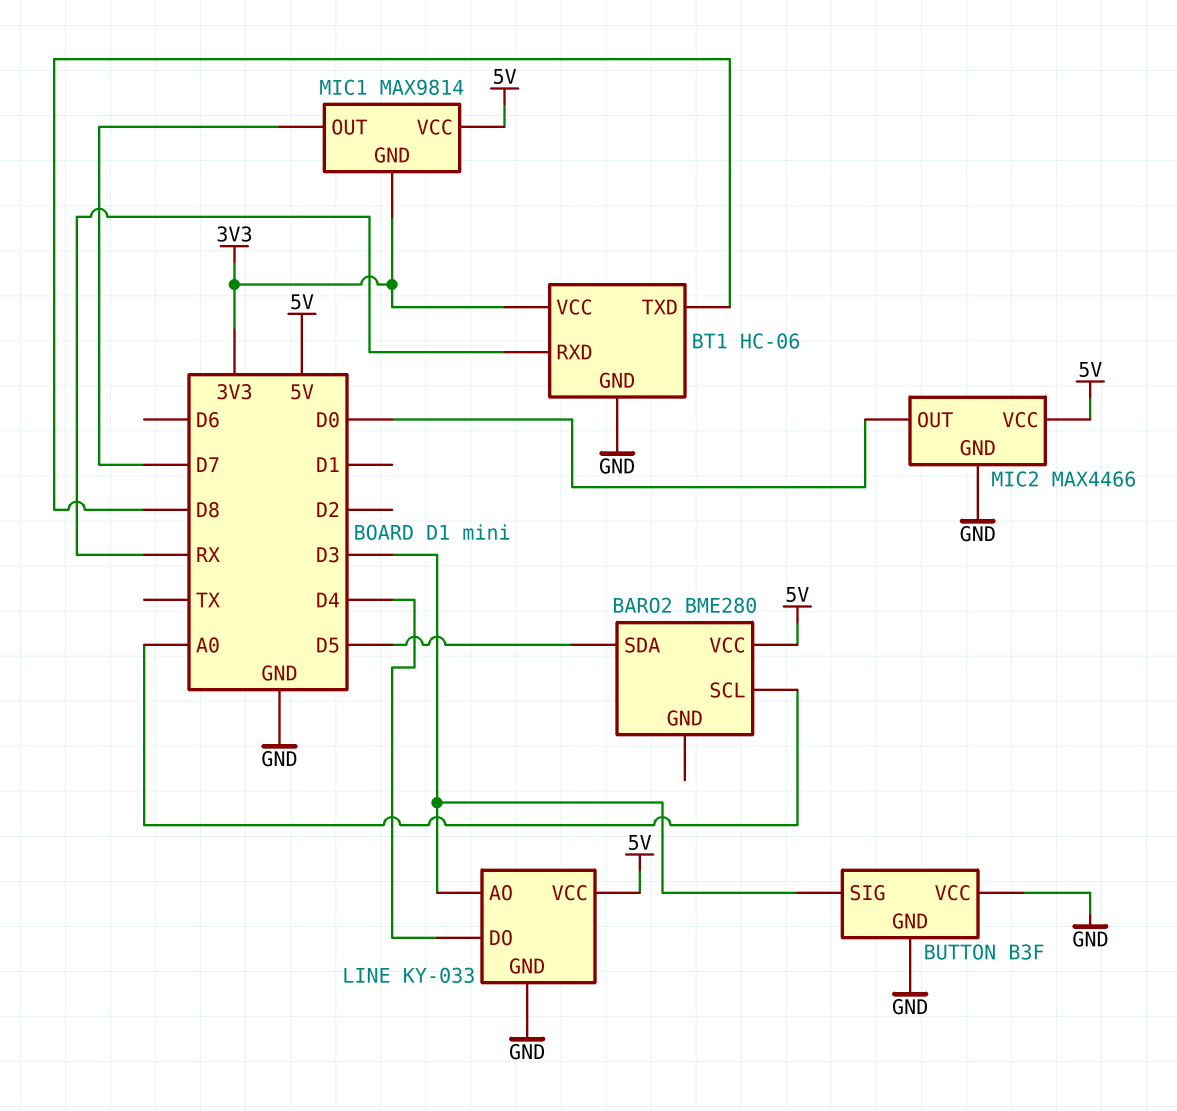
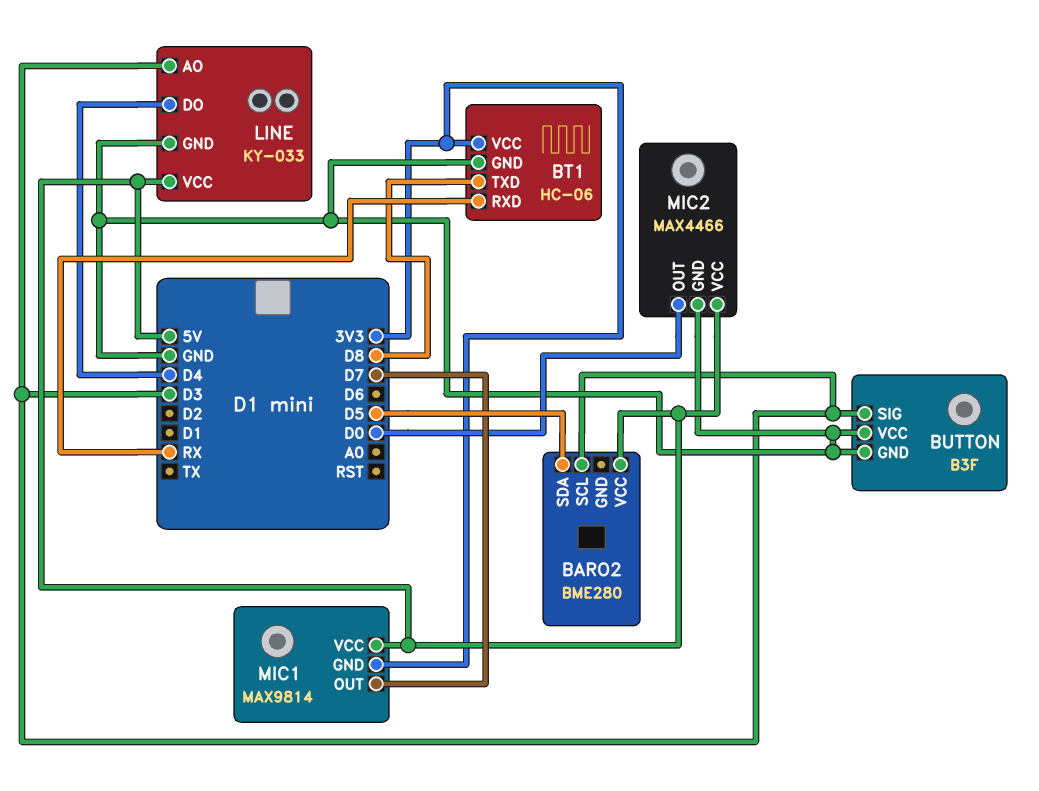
BARO2 pin SCL: A0 -> D3

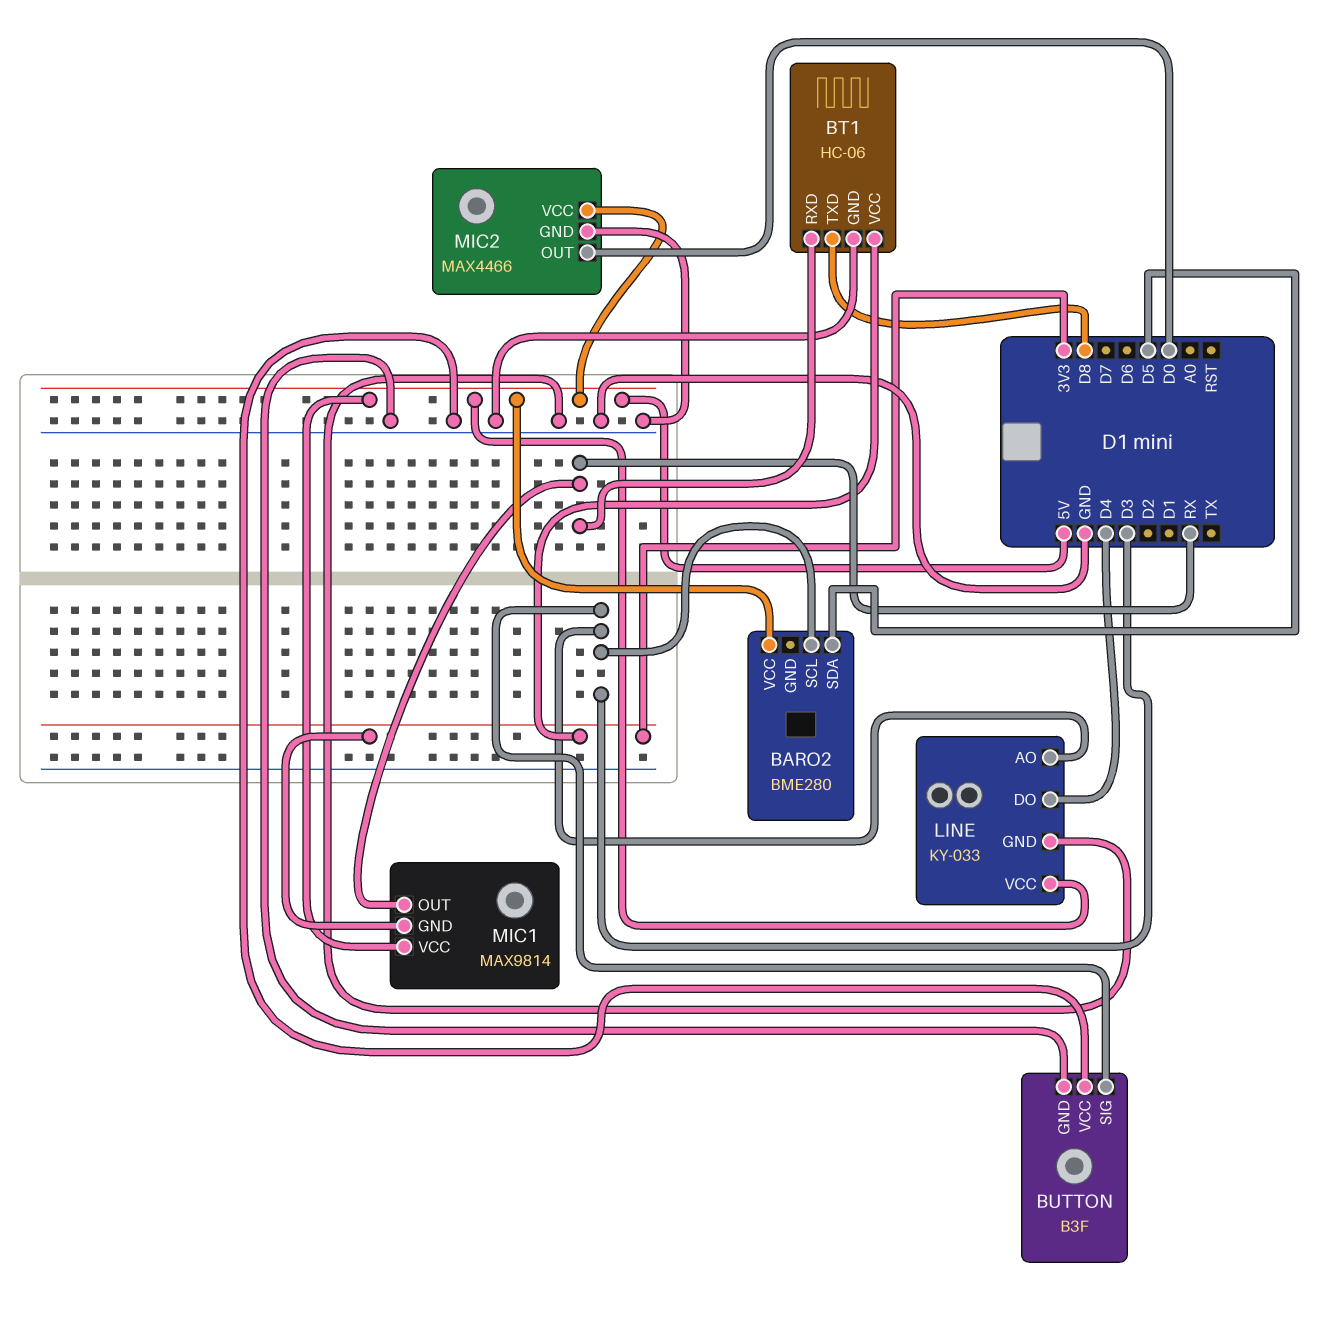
MIC1 pin OUT: D7 -> RX

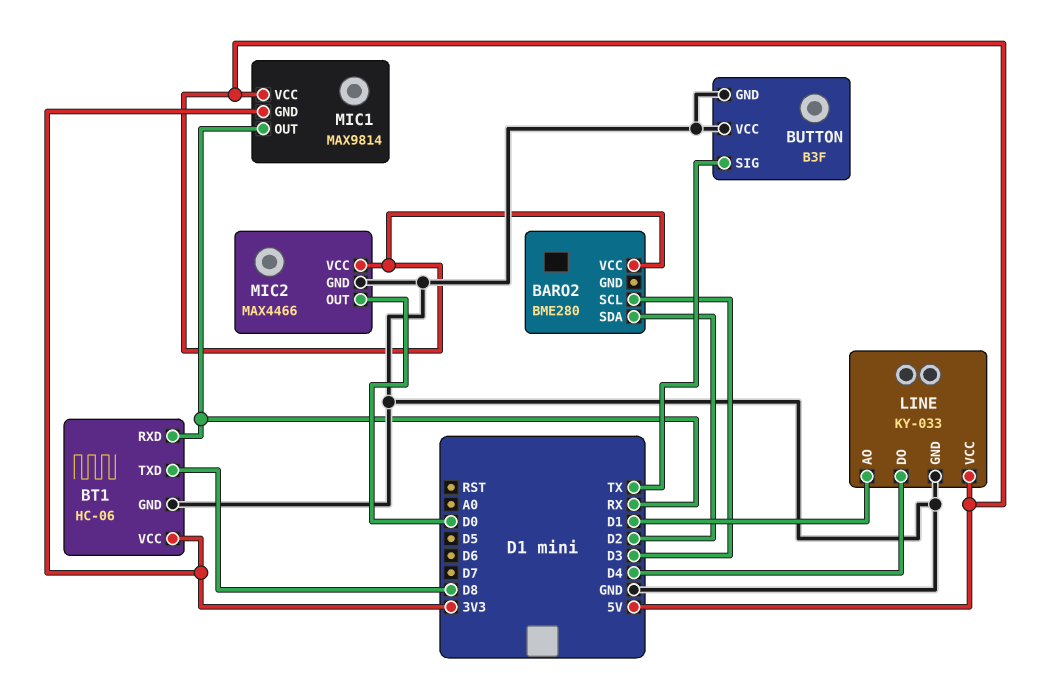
BARO2 pin SDA: D5 -> D2
BUTTON pin SIG: D3 -> TX
LINE pin AO: D3 -> D1

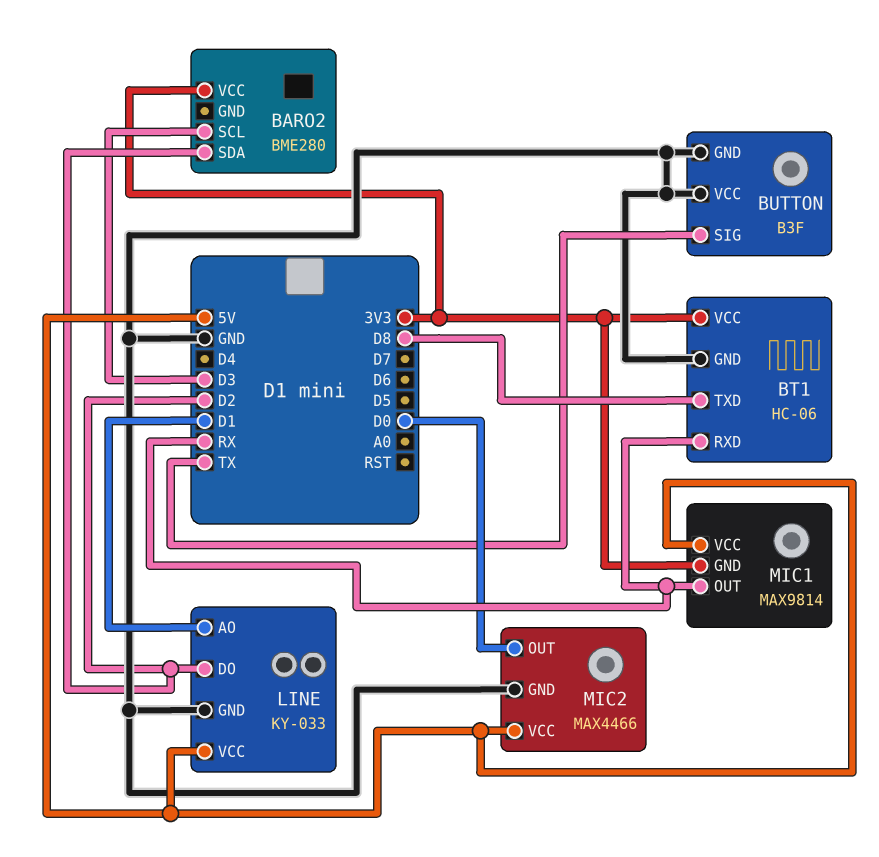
BARO2 pin VCC: 5V -> 3V3
LINE pin DO: D4 -> D2

